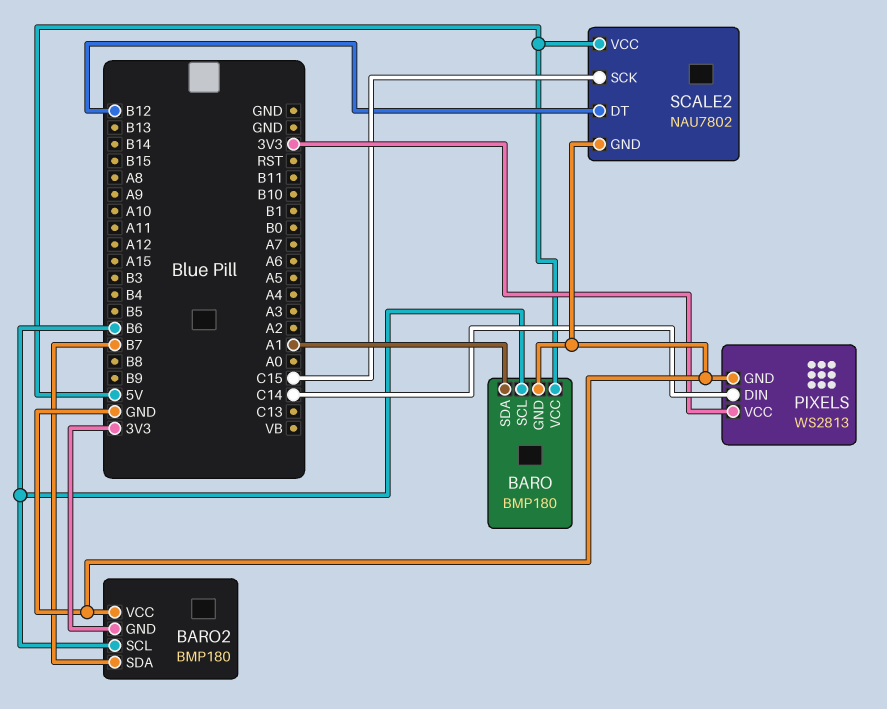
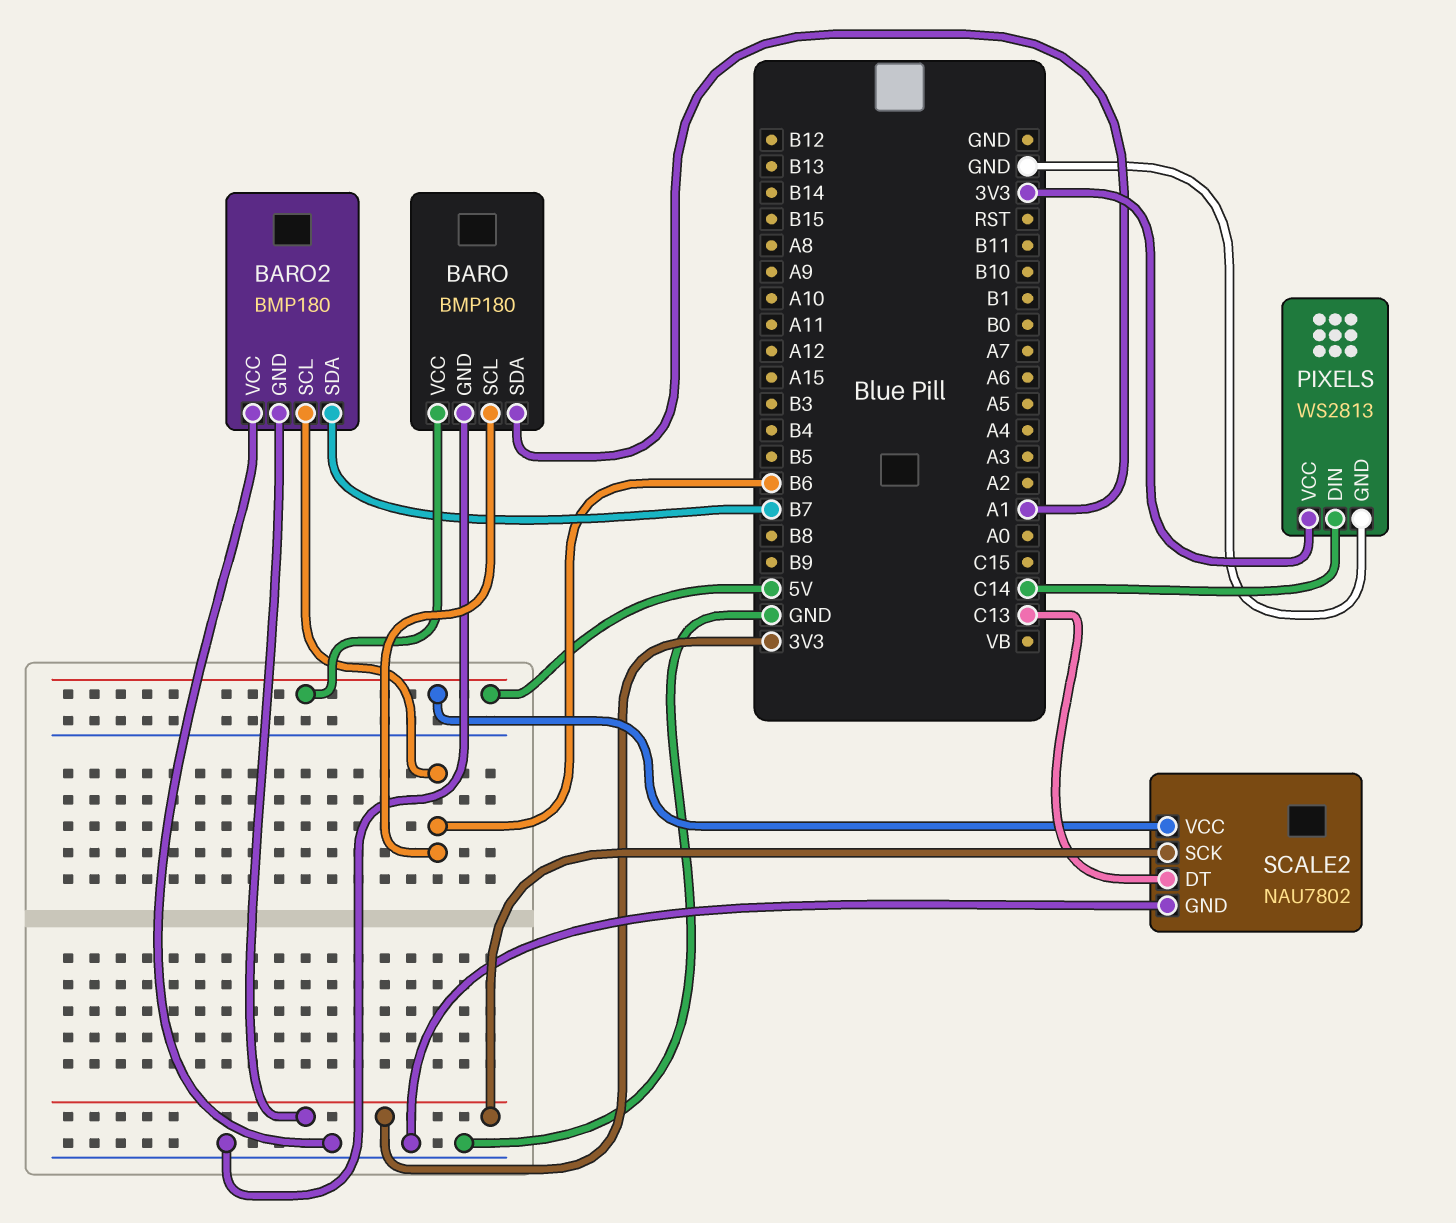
SCALE2 pin DT: B12 -> C13
SCALE2 pin SCK: C15 -> 3V3

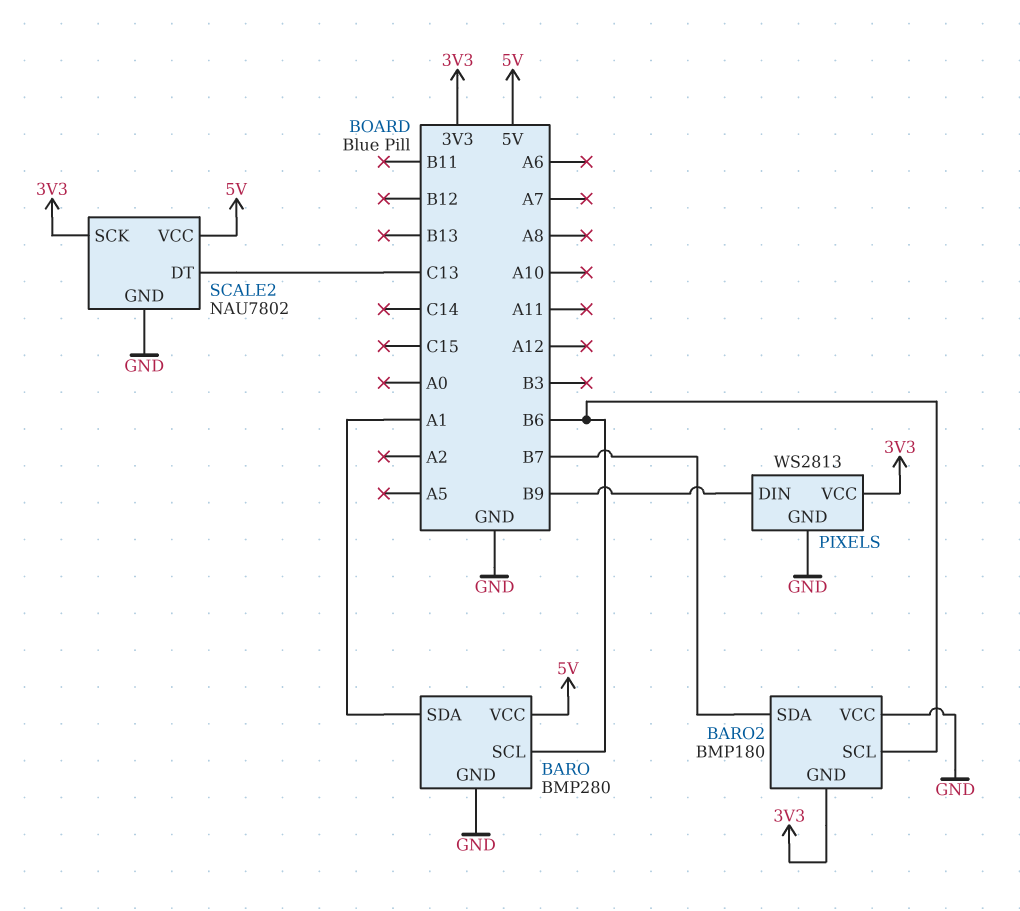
BARO: BMP180 -> BMP280
PIXELS pin DIN: C14 -> B9

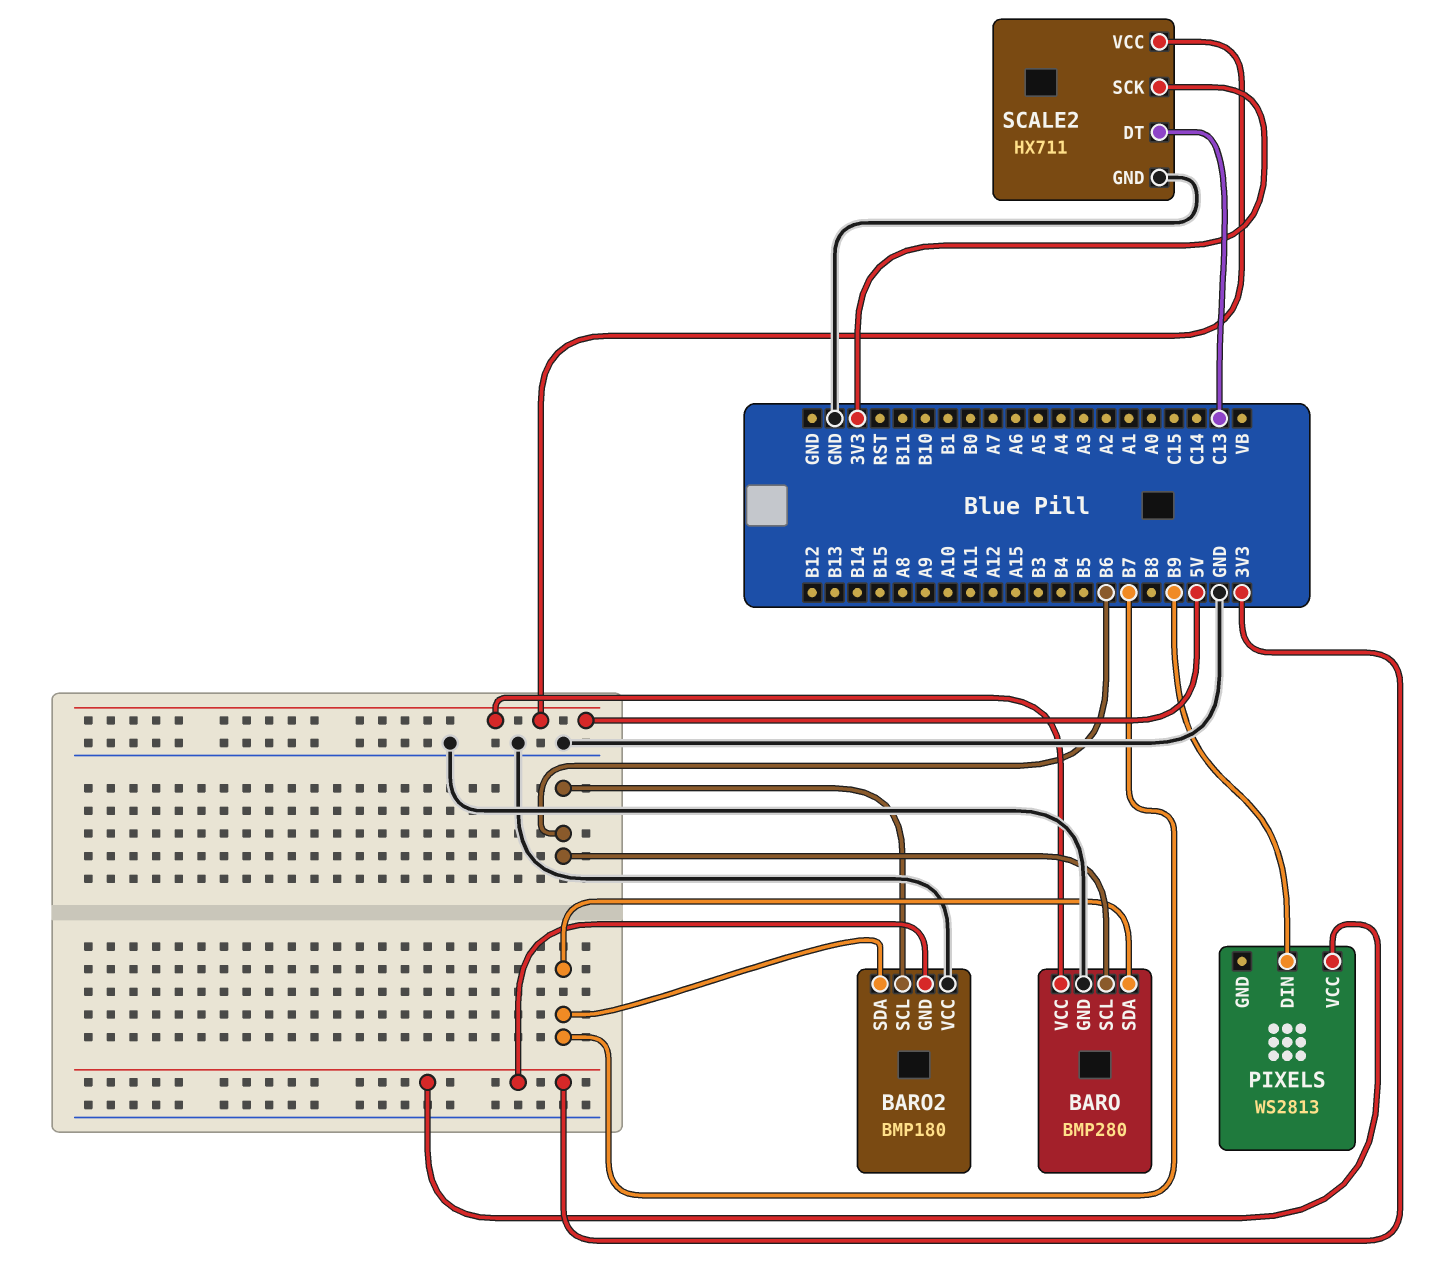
BARO pin SDA: A1 -> B7
PIXELS pin GND: GND -> none
SCALE2: NAU7802 -> HX711

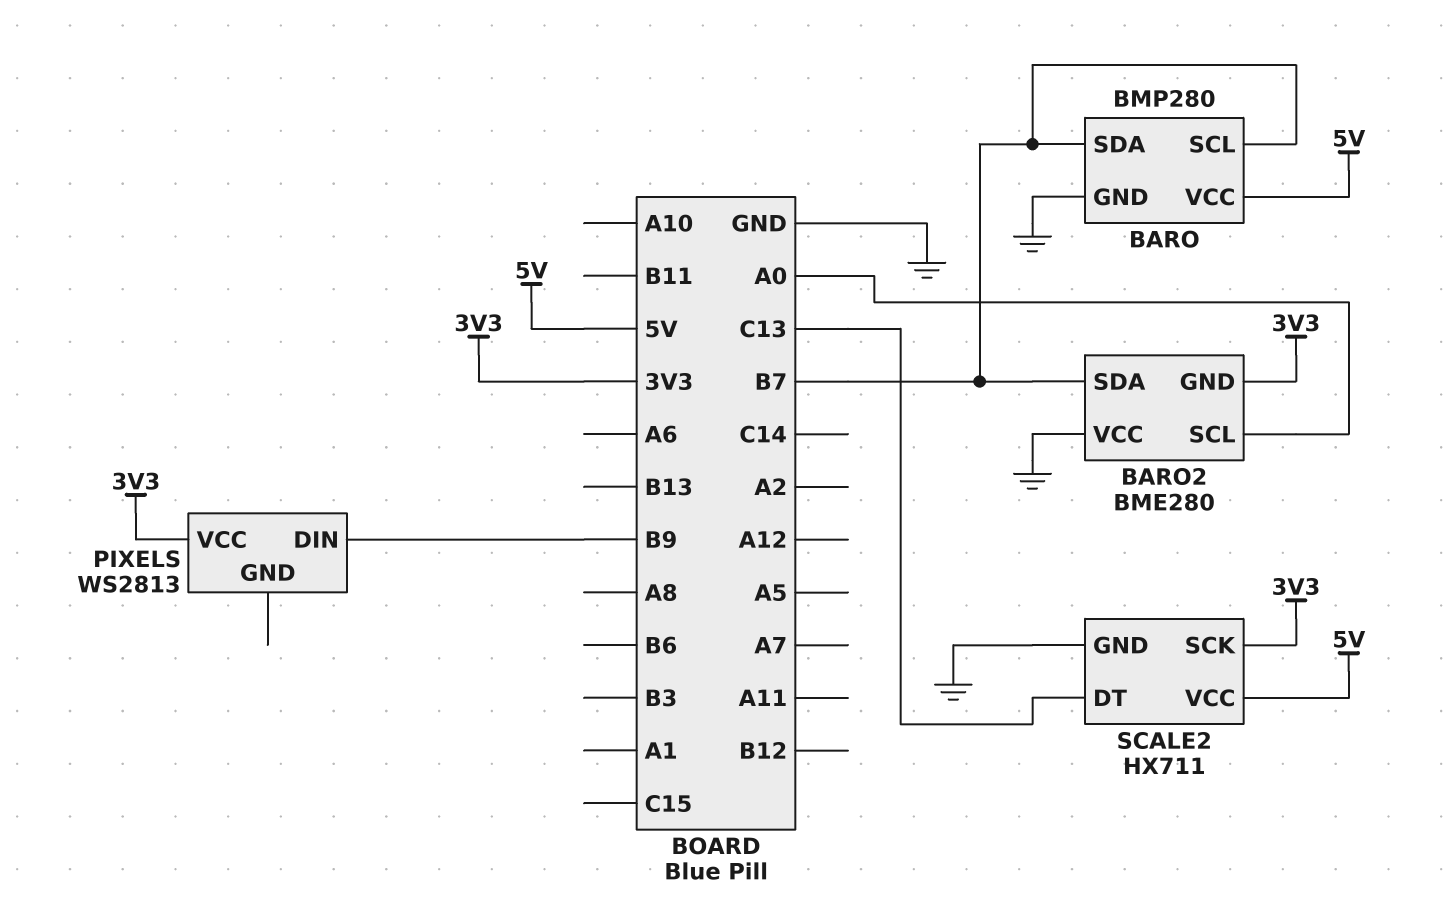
BARO pin SCL: B6 -> B7
BARO2: BMP180 -> BME280
BARO2 pin SCL: B6 -> A0

